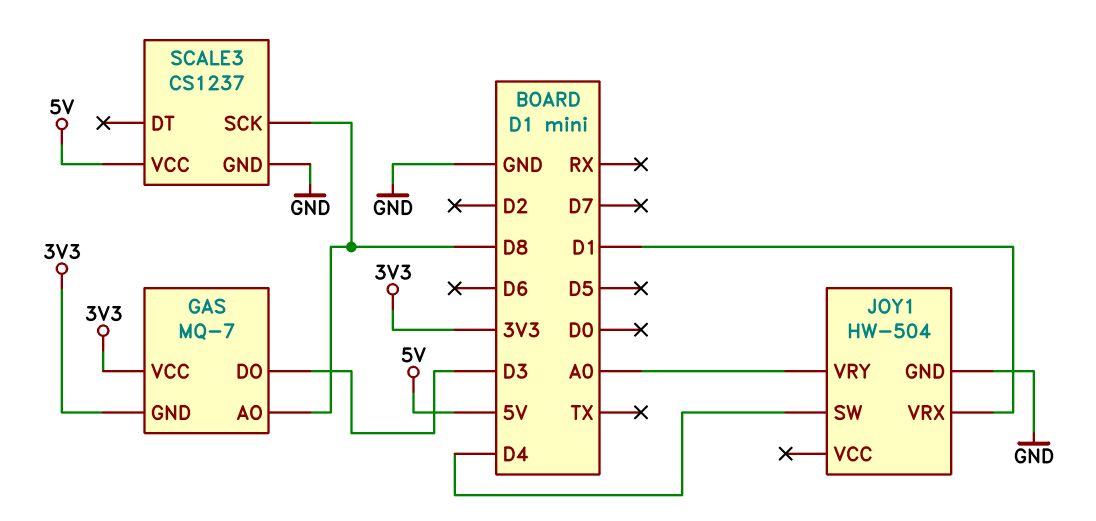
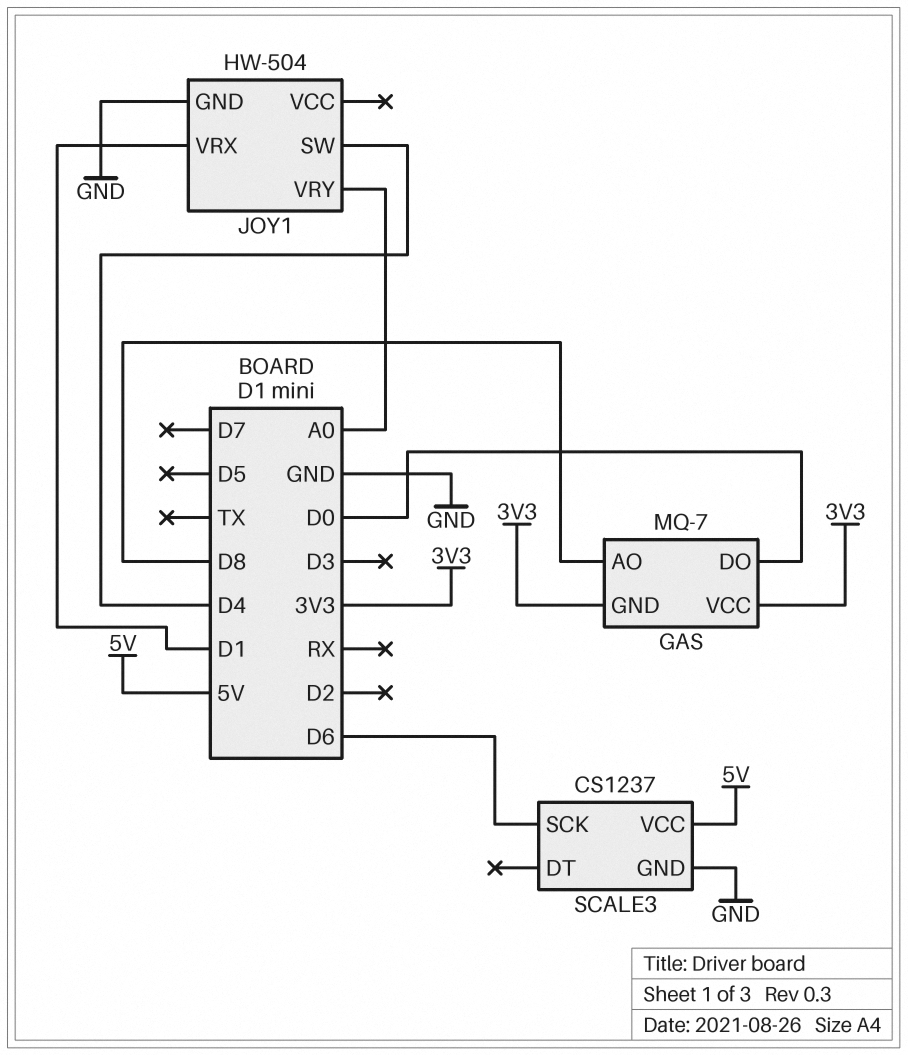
GAS pin DO: D3 -> D0
SCALE3 pin SCK: D8 -> D6

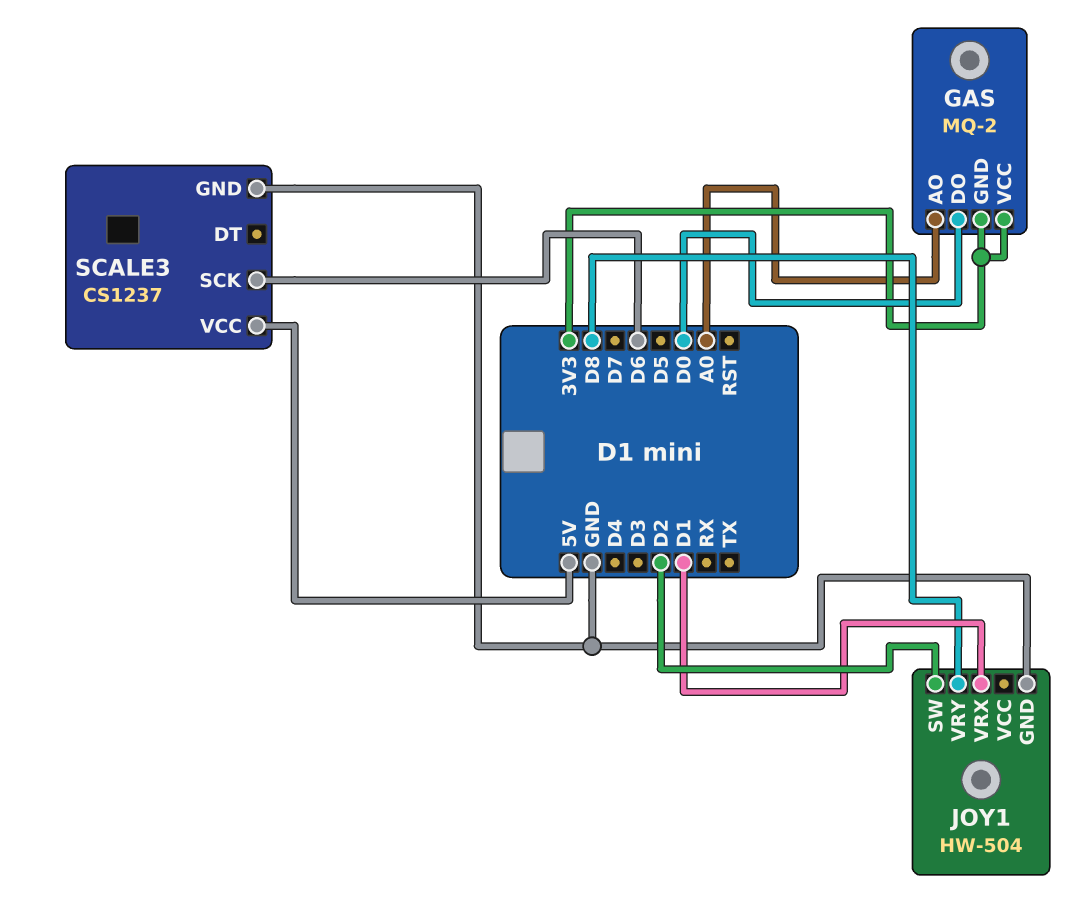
GAS: MQ-7 -> MQ-2
GAS pin AO: D8 -> A0
JOY1 pin SW: D4 -> D2
JOY1 pin VRY: A0 -> D8

